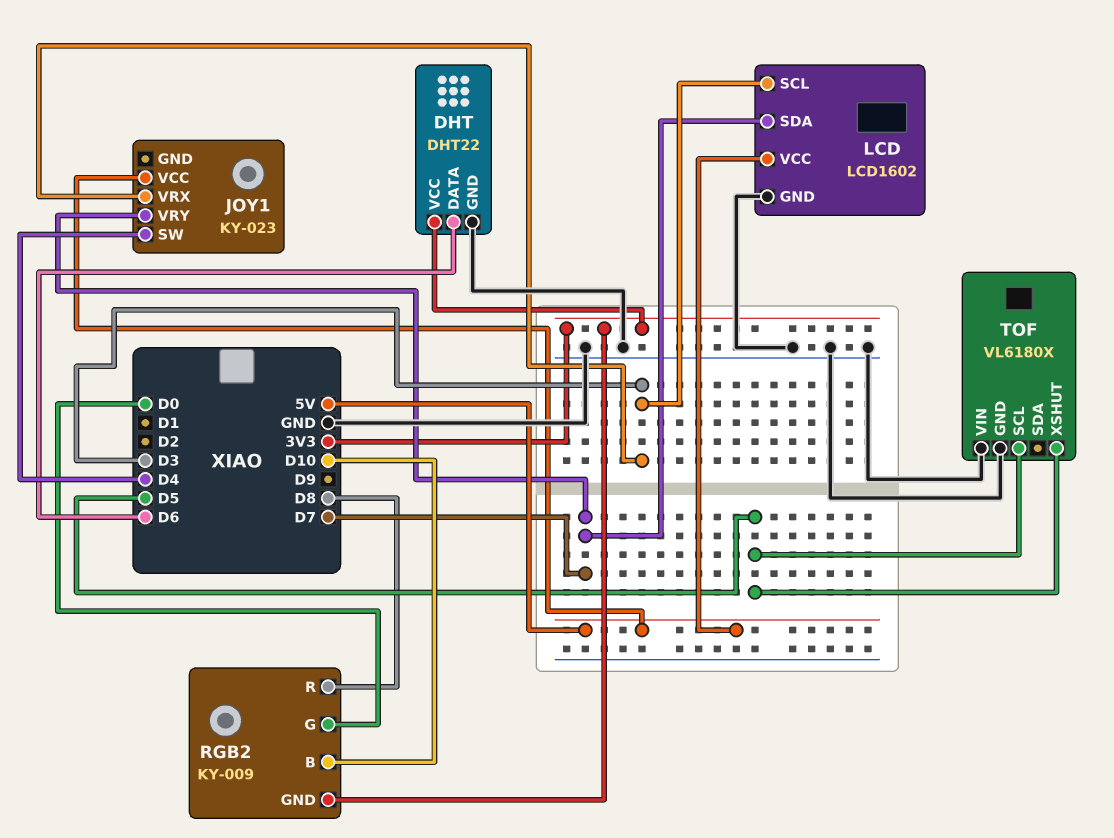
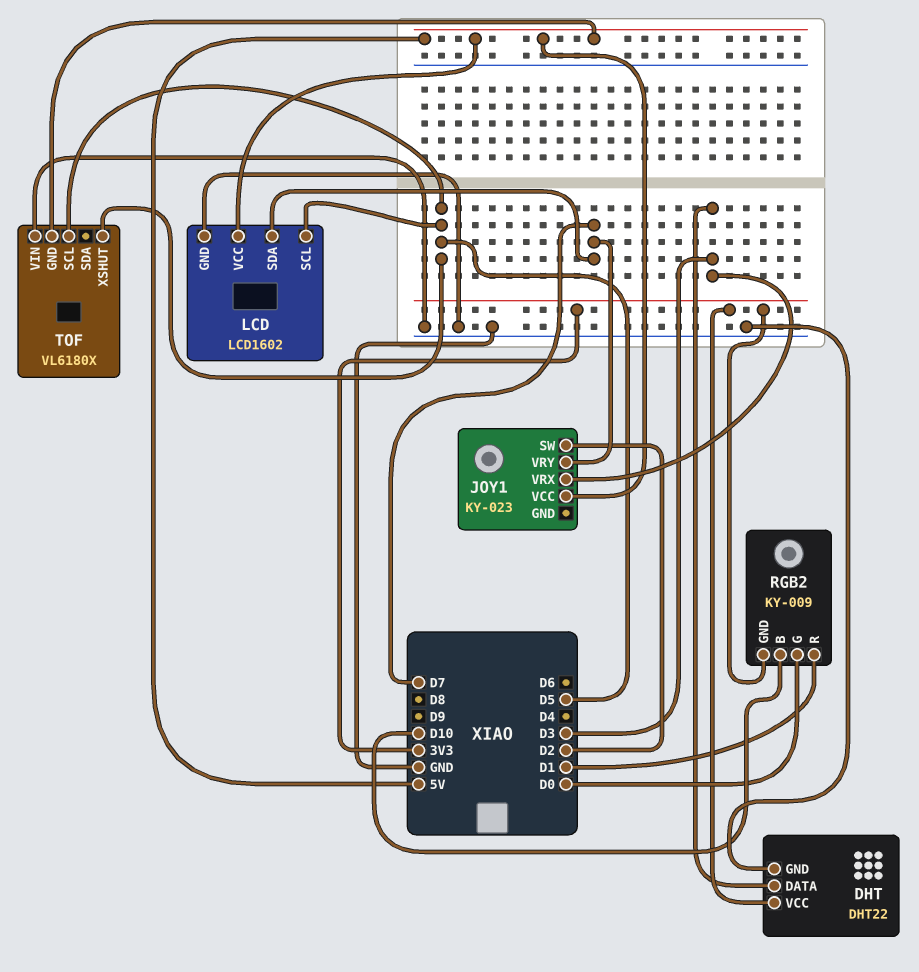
DHT pin DATA: D6 -> D3
JOY1 pin SW: D4 -> D2
LCD pin SCL: D3 -> D5
RGB2 pin R: D8 -> D1
TOF pin GND: GND -> 5V

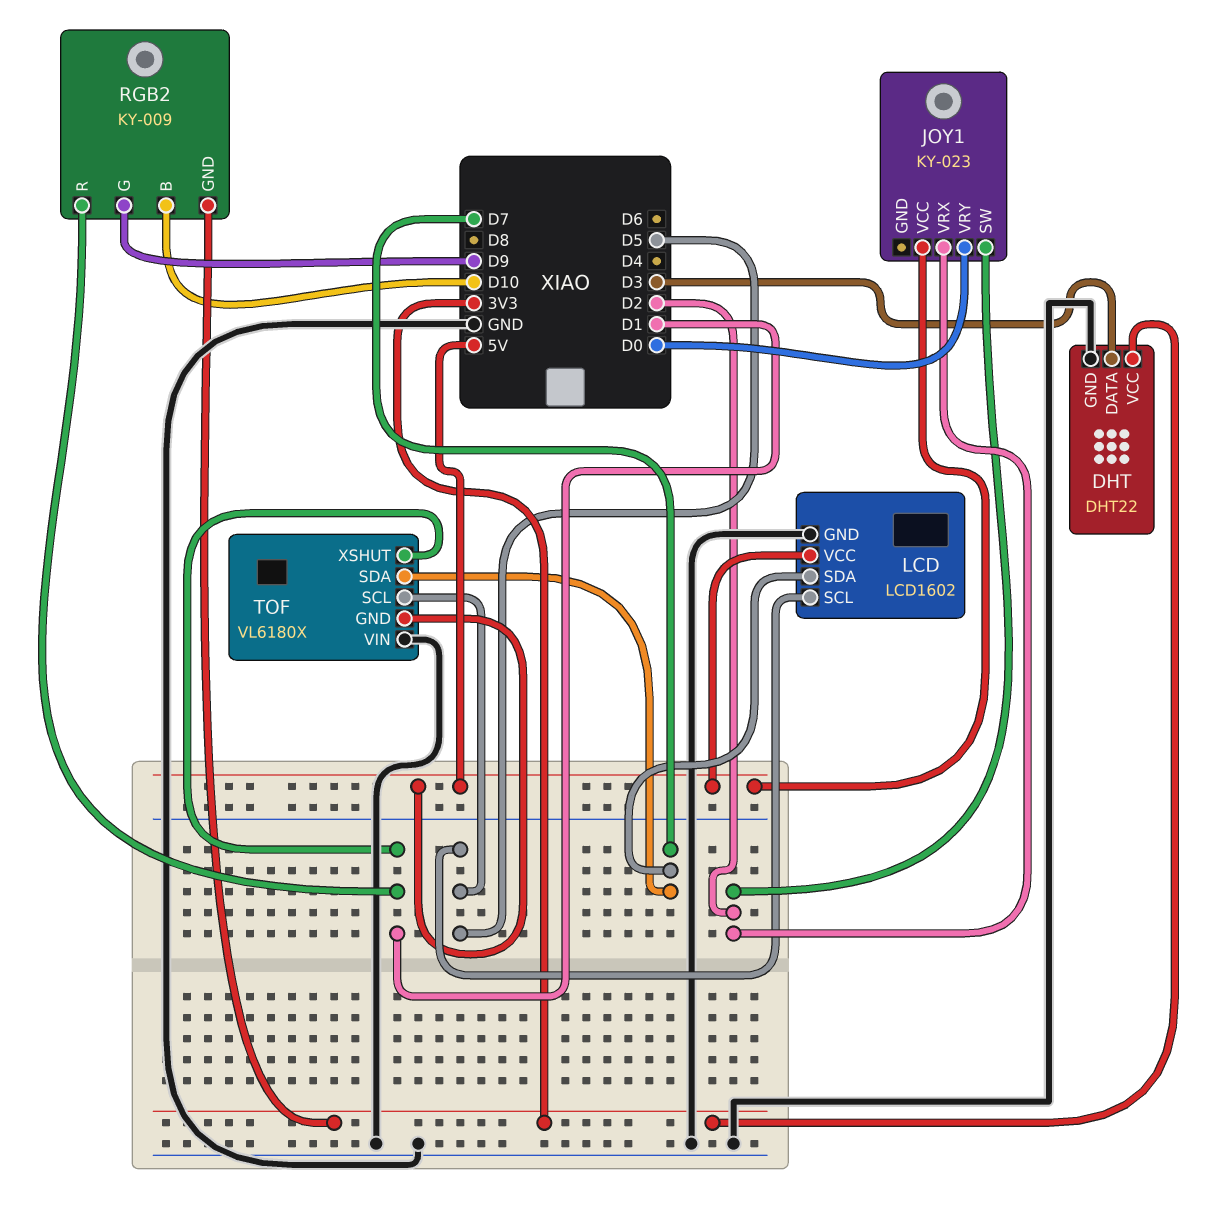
JOY1 pin VRX: D3 -> D2
JOY1 pin VRY: D7 -> D0
RGB2 pin G: D0 -> D9
TOF pin SDA: none -> D7
TOF pin XSHUT: D5 -> D1

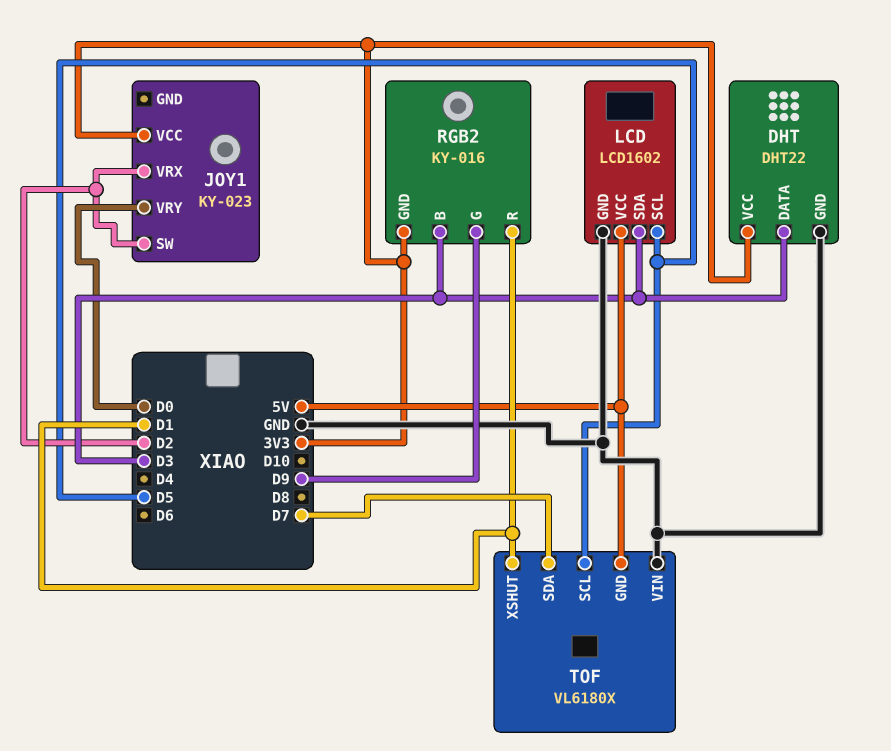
JOY1 pin VCC: 5V -> 3V3
LCD pin SDA: D7 -> D3
RGB2: KY-009 -> KY-016
RGB2 pin B: D10 -> D3

